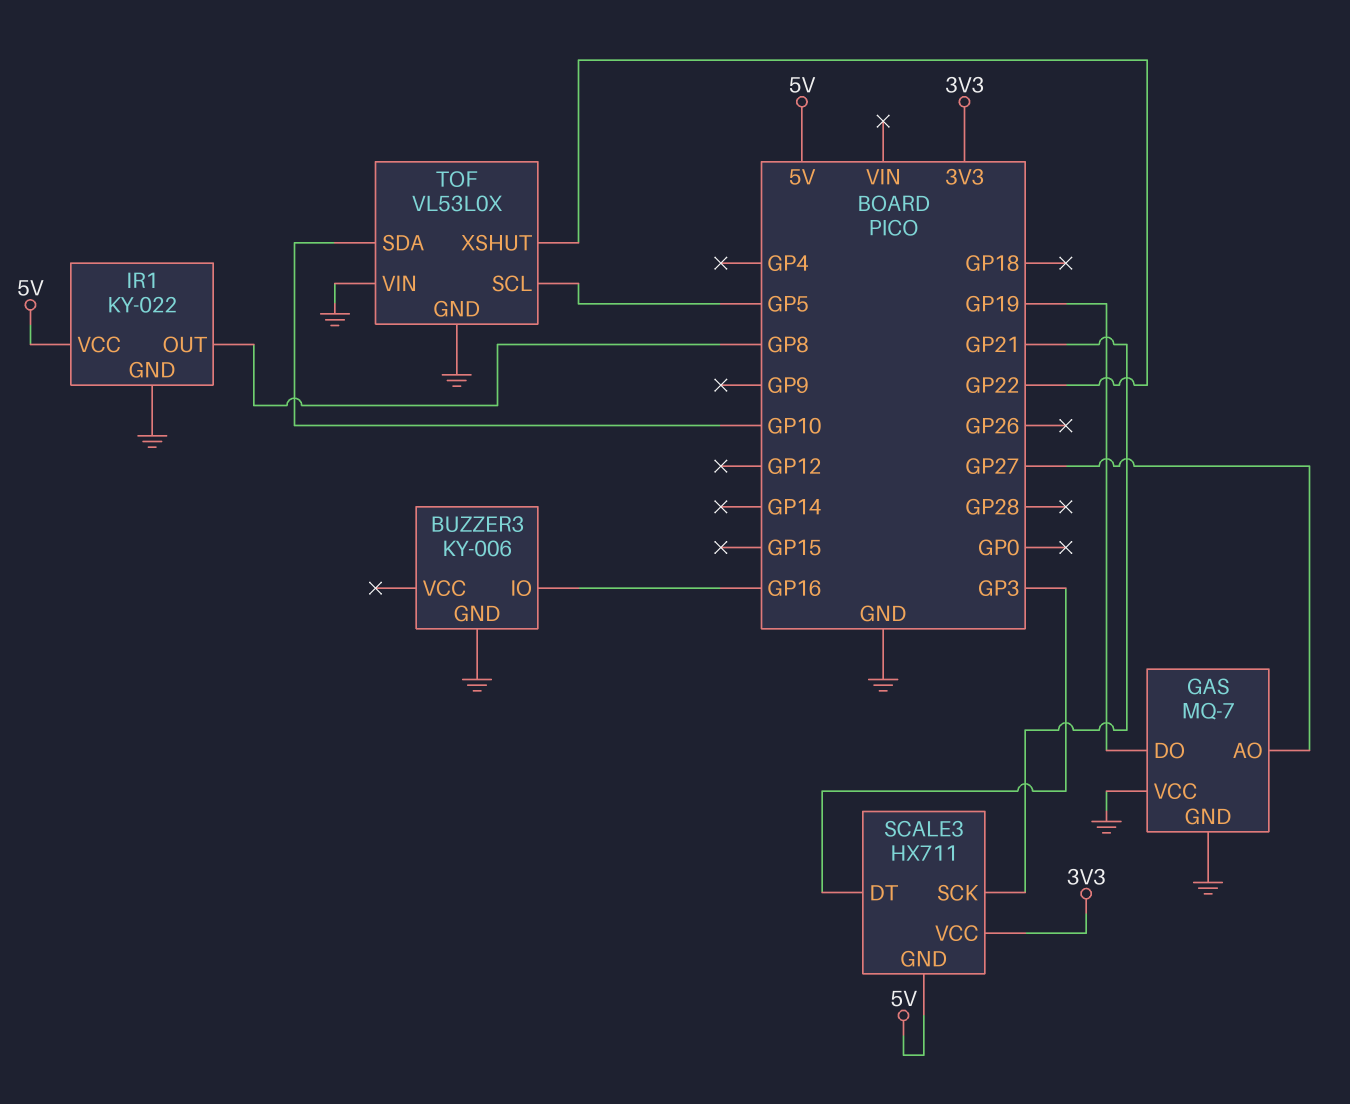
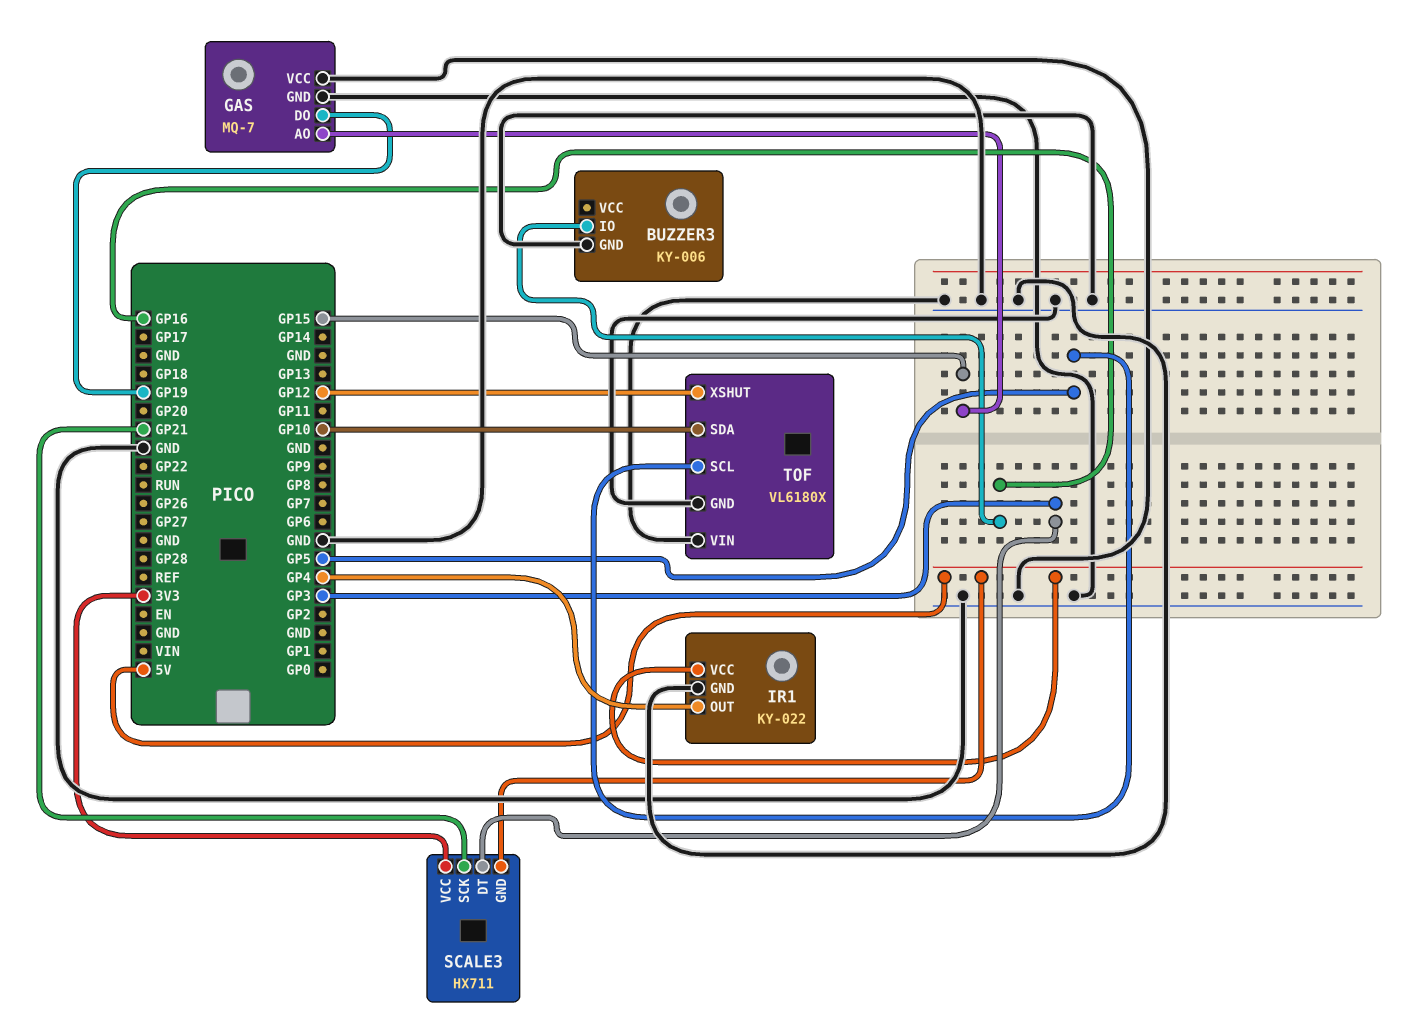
GAS pin AO: GP27 -> GP15
IR1 pin OUT: GP8 -> GP4
TOF: VL53L0X -> VL6180X
TOF pin XSHUT: GP22 -> GP12

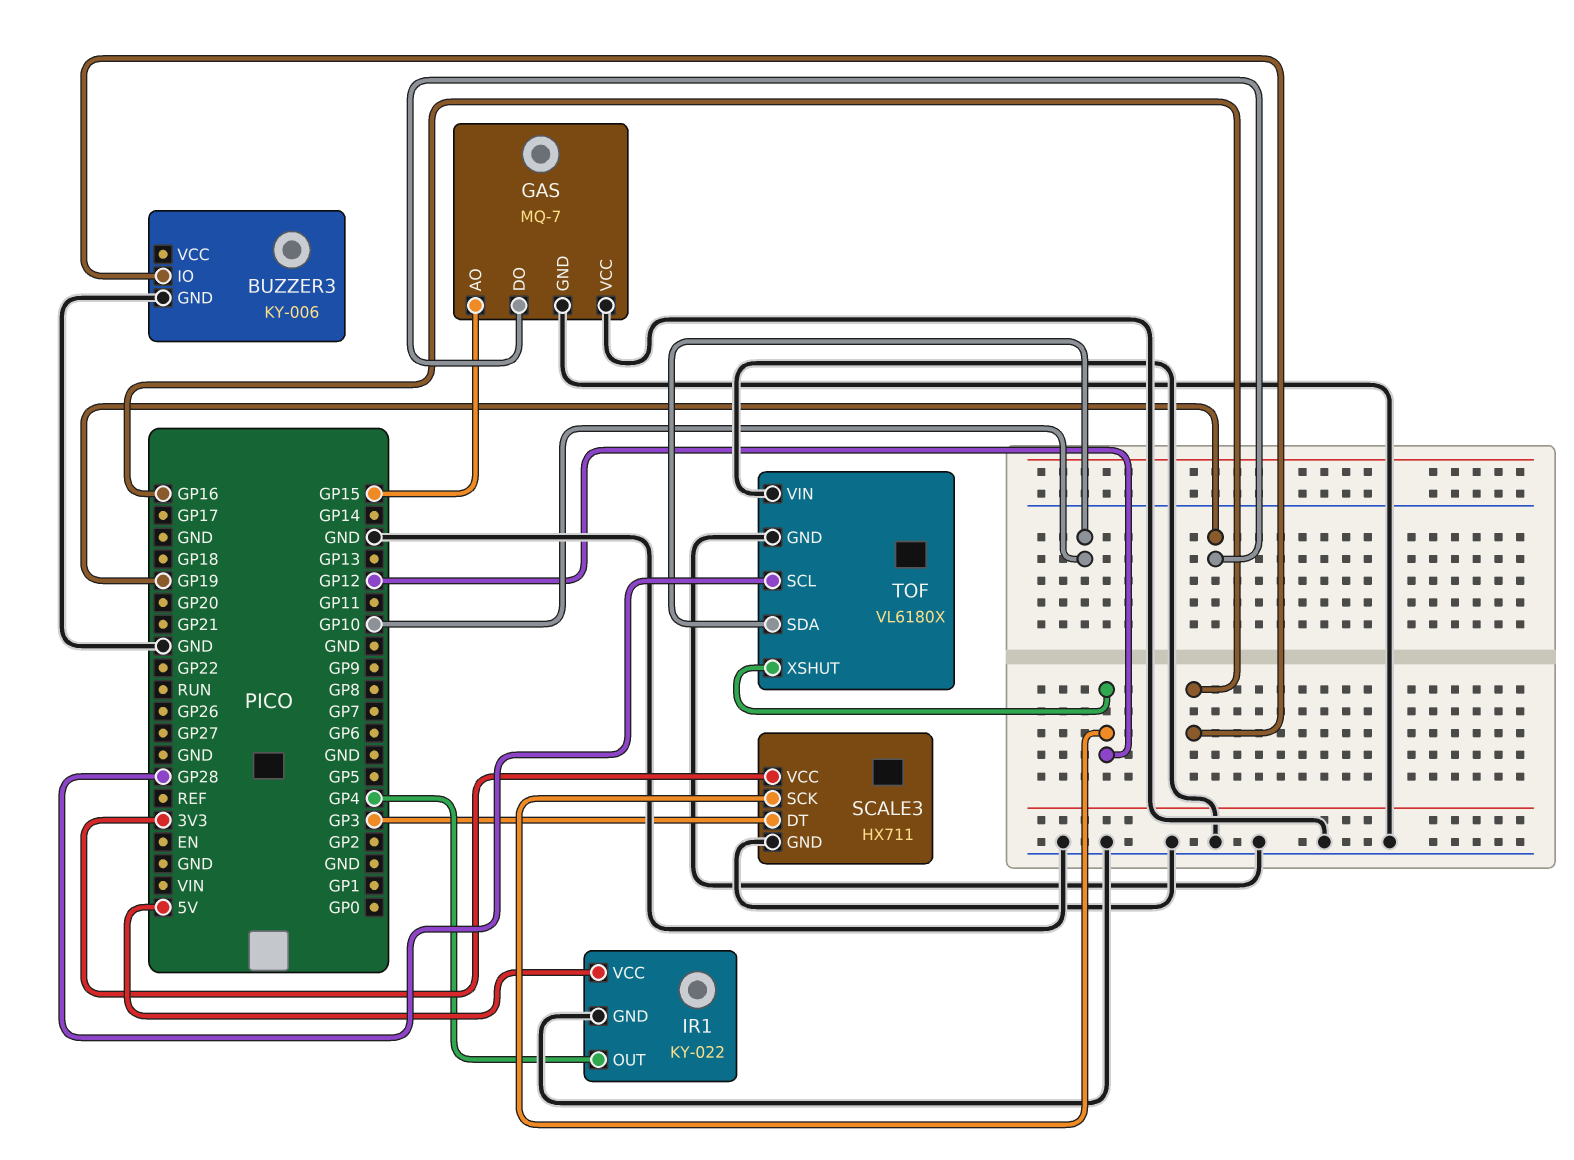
SCALE3 pin GND: 5V -> GND
SCALE3 pin SCK: GP21 -> GP12
TOF pin SCL: GP5 -> GP28

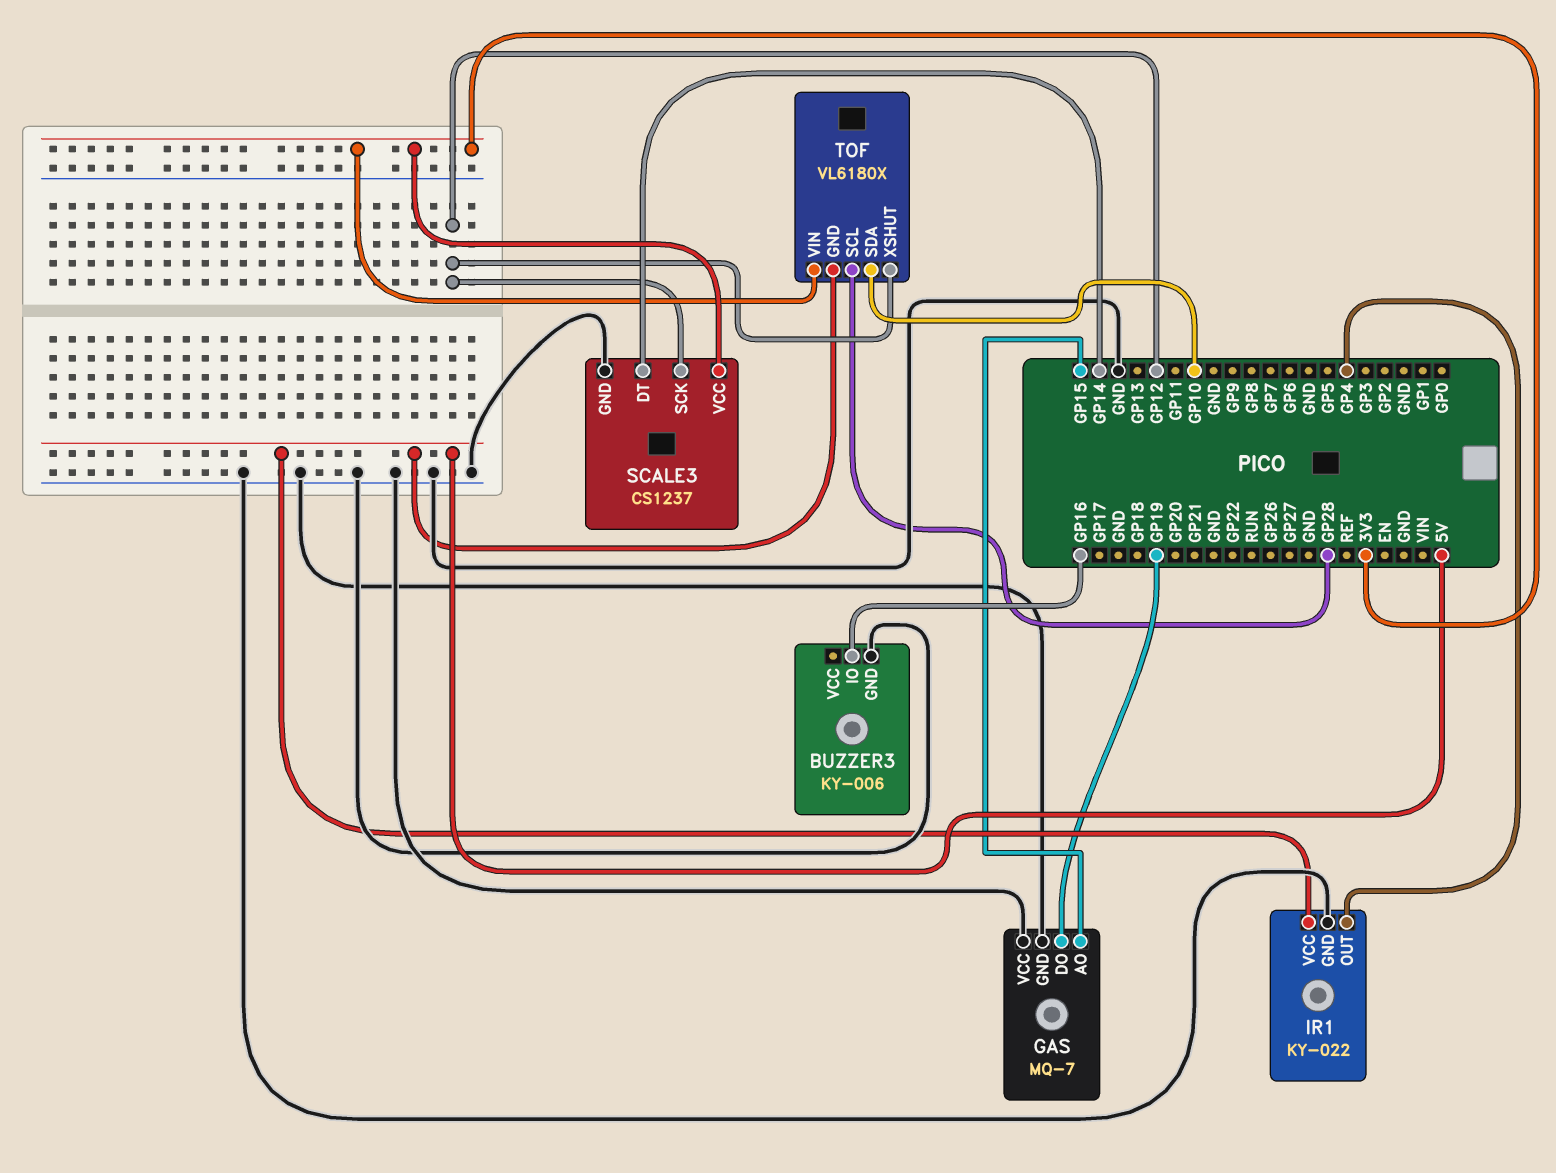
SCALE3: HX711 -> CS1237
SCALE3 pin DT: GP3 -> GP14
TOF pin GND: GND -> 5V
TOF pin VIN: GND -> 3V3

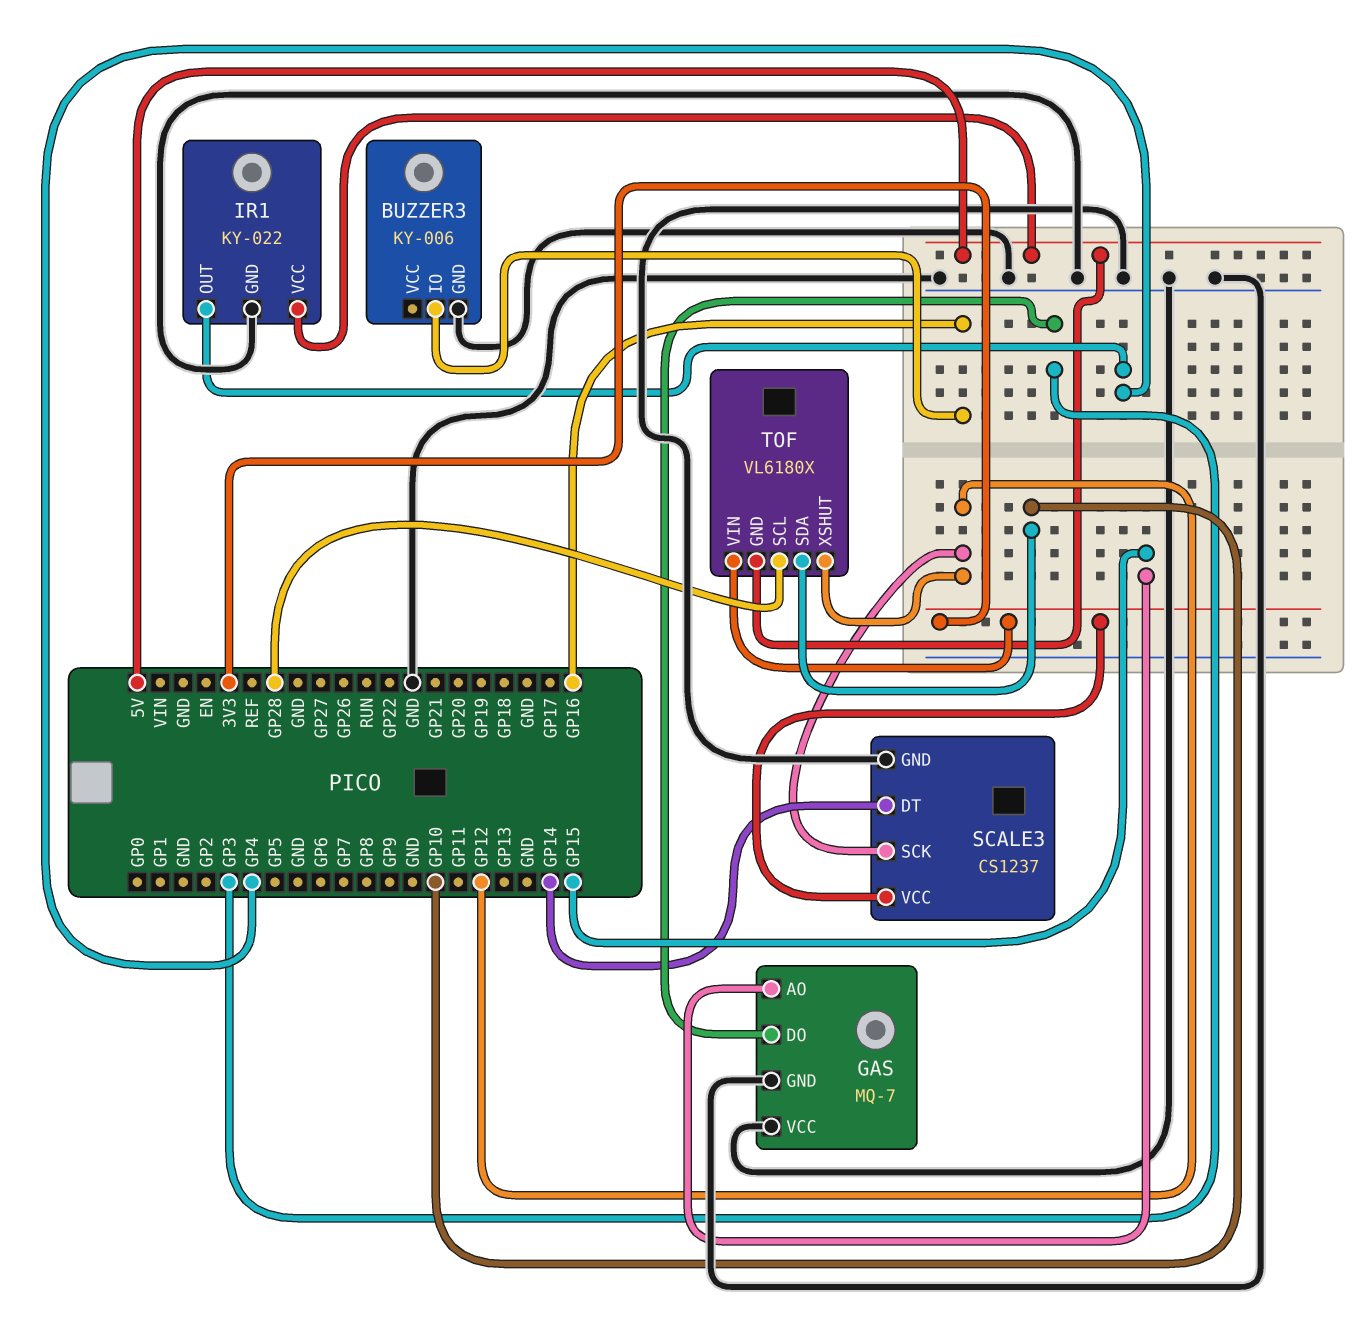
GAS pin DO: GP19 -> GP3

